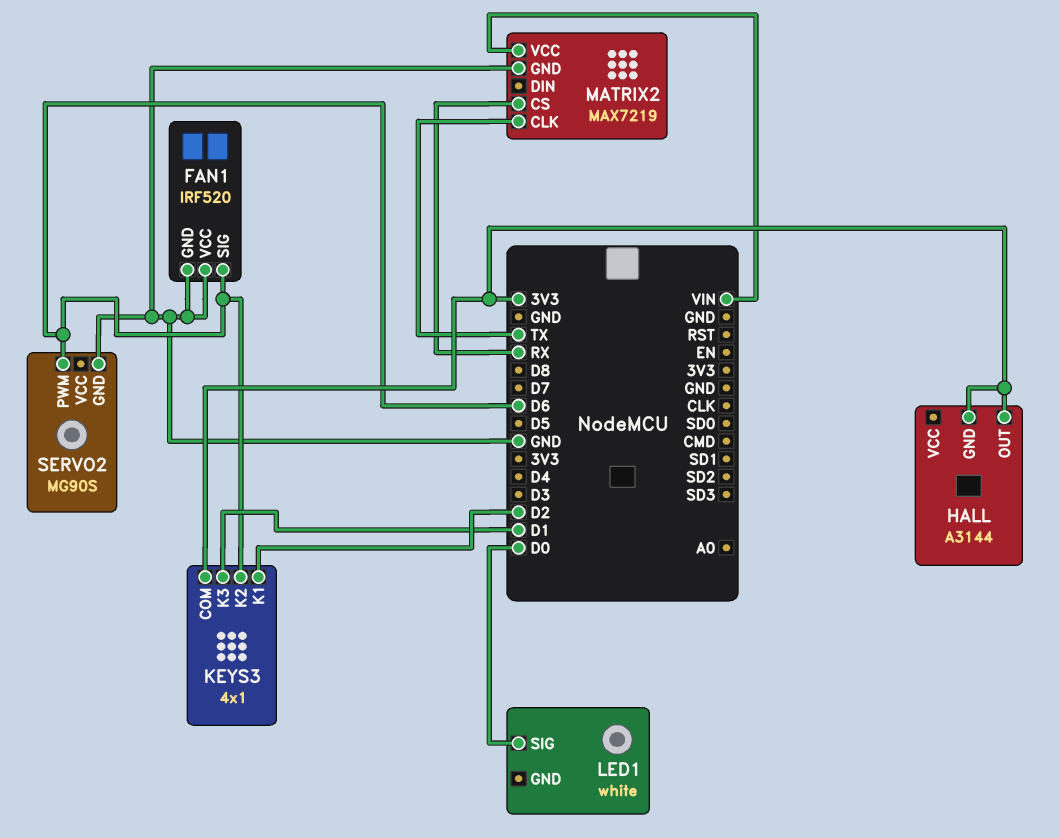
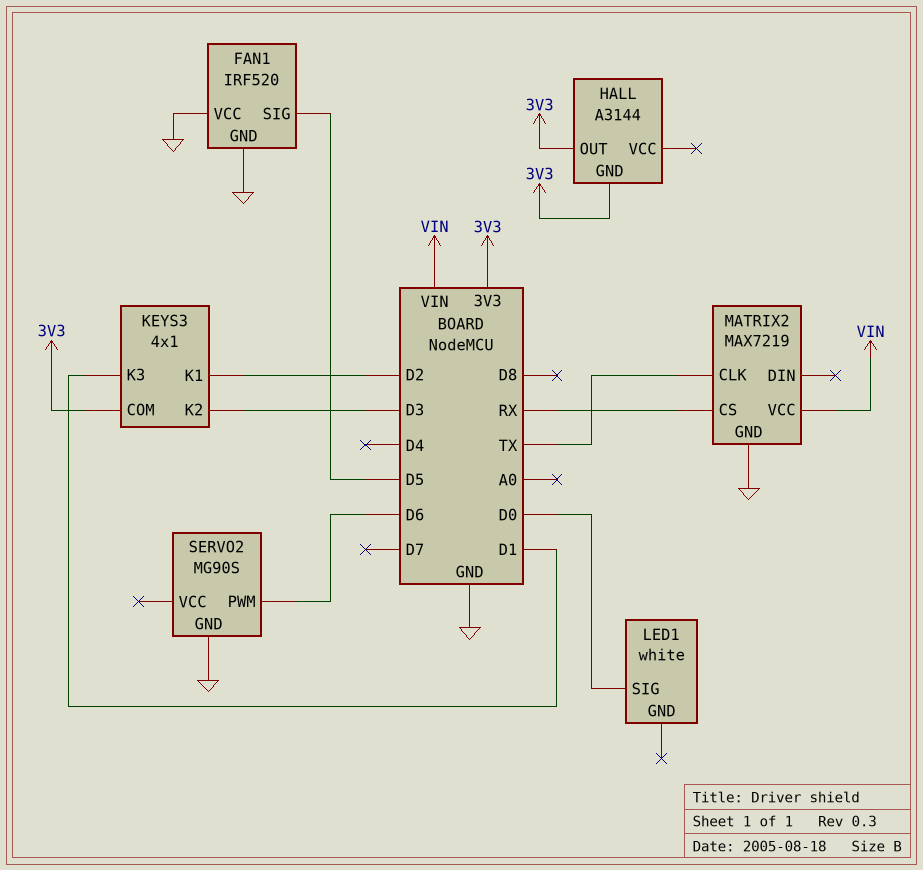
FAN1 pin SIG: D6 -> D5
KEYS3 pin K2: D6 -> D3

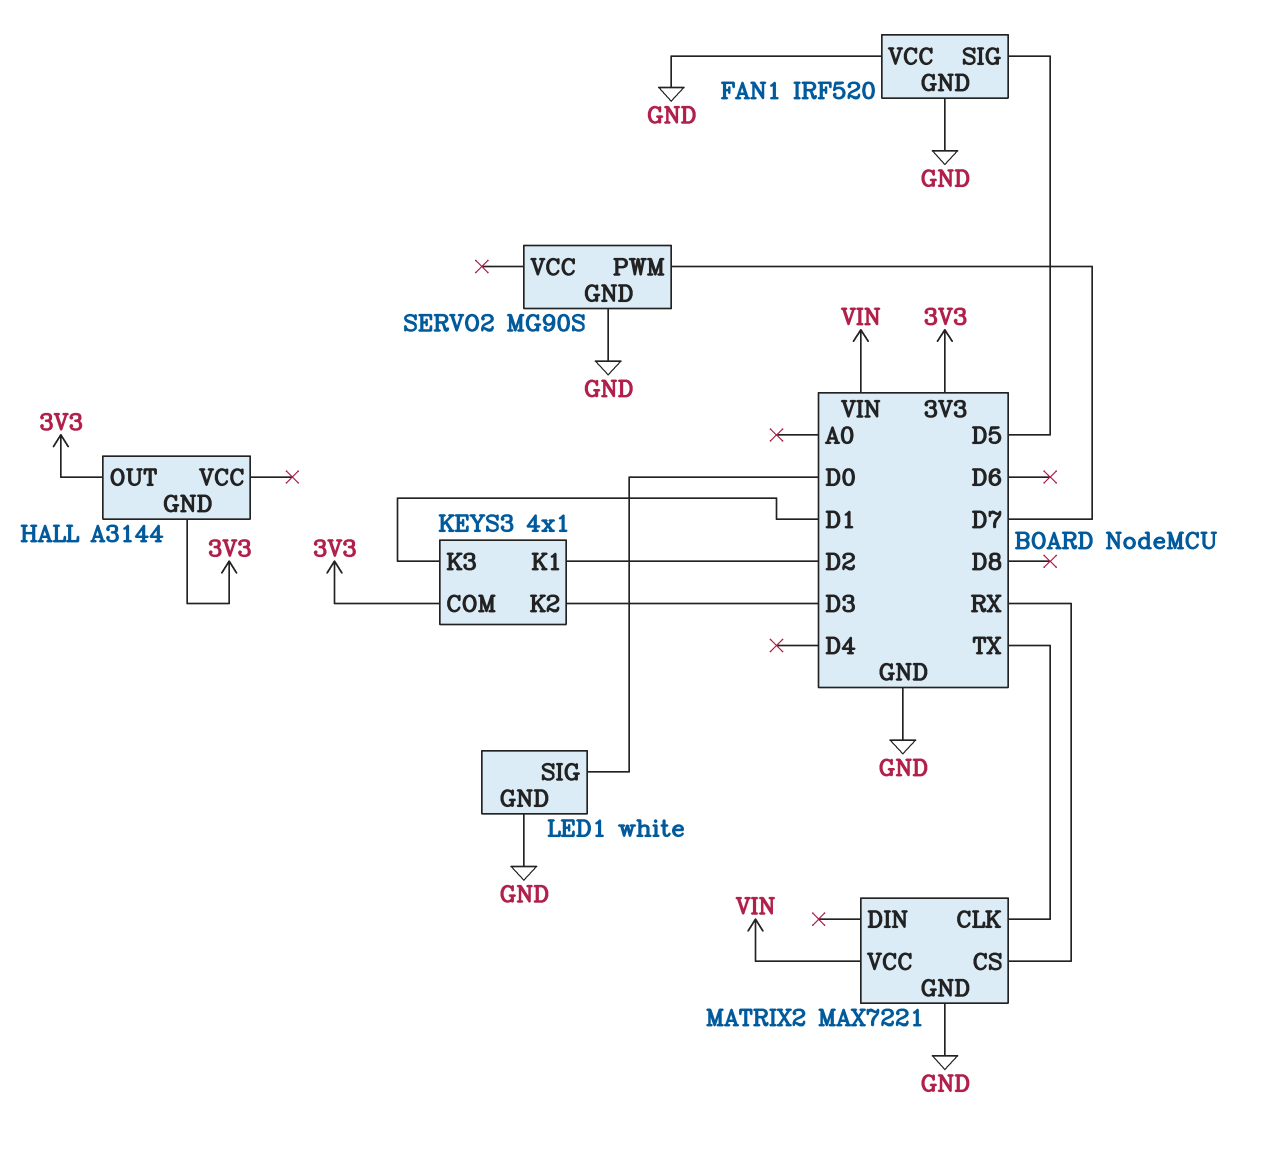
LED1 pin GND: none -> GND
MATRIX2: MAX7219 -> MAX7221
SERVO2 pin PWM: D6 -> D7

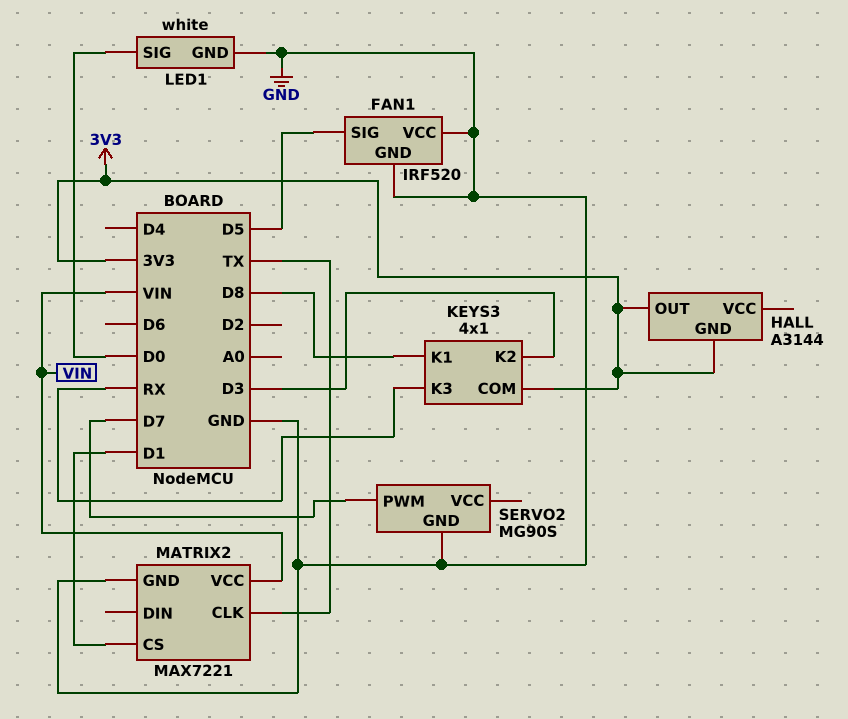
KEYS3 pin K1: D2 -> D8
KEYS3 pin K3: D1 -> RX
MATRIX2 pin CS: RX -> D1

